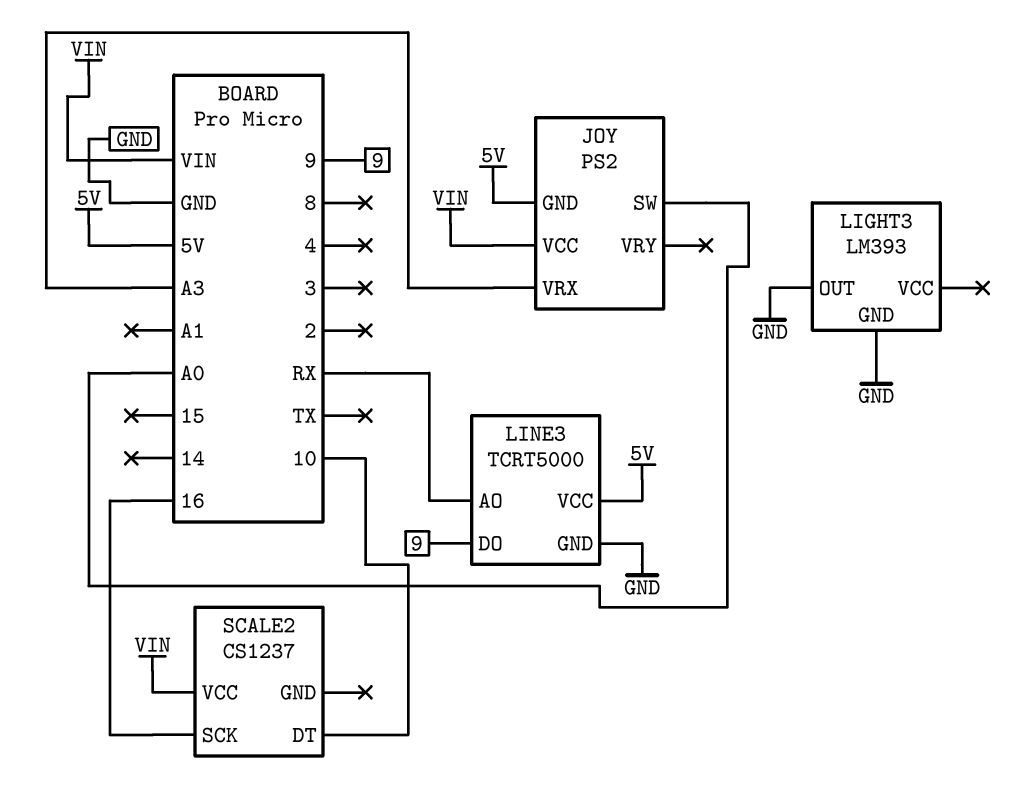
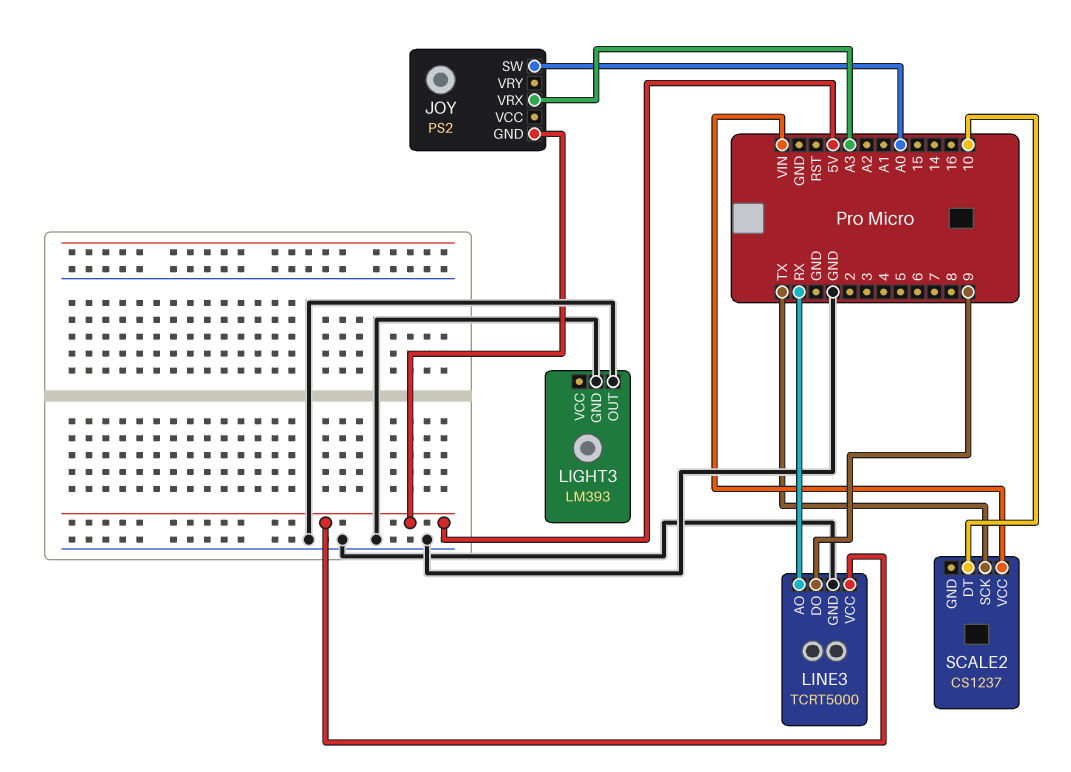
JOY pin VCC: VIN -> none
SCALE2 pin SCK: 16 -> TX

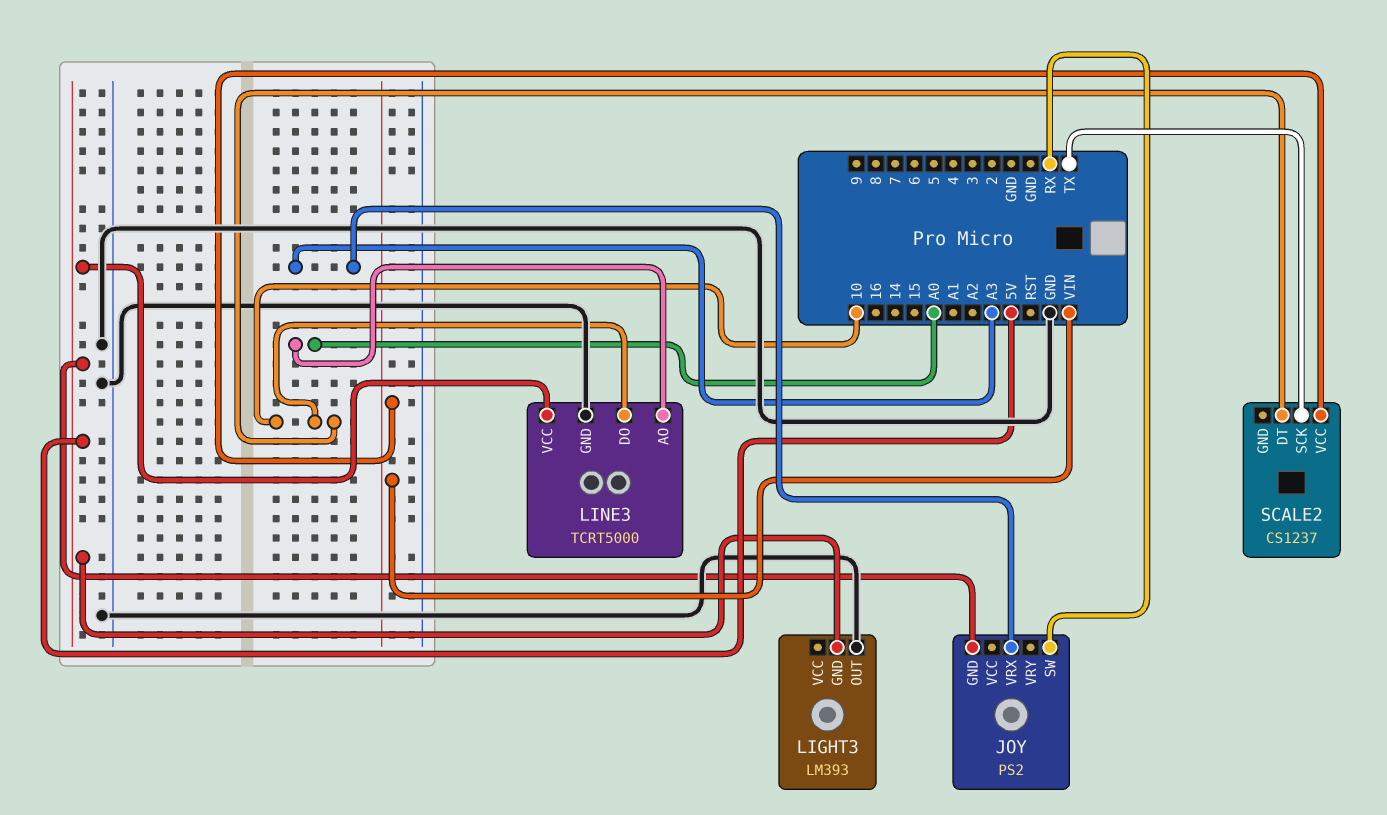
JOY pin SW: A0 -> RX
LIGHT3 pin GND: GND -> 5V
LINE3 pin AO: RX -> A0
LINE3 pin DO: 9 -> 10

